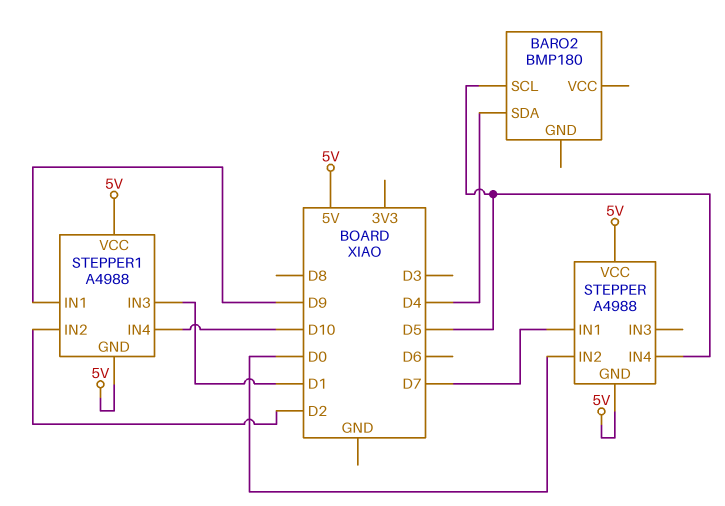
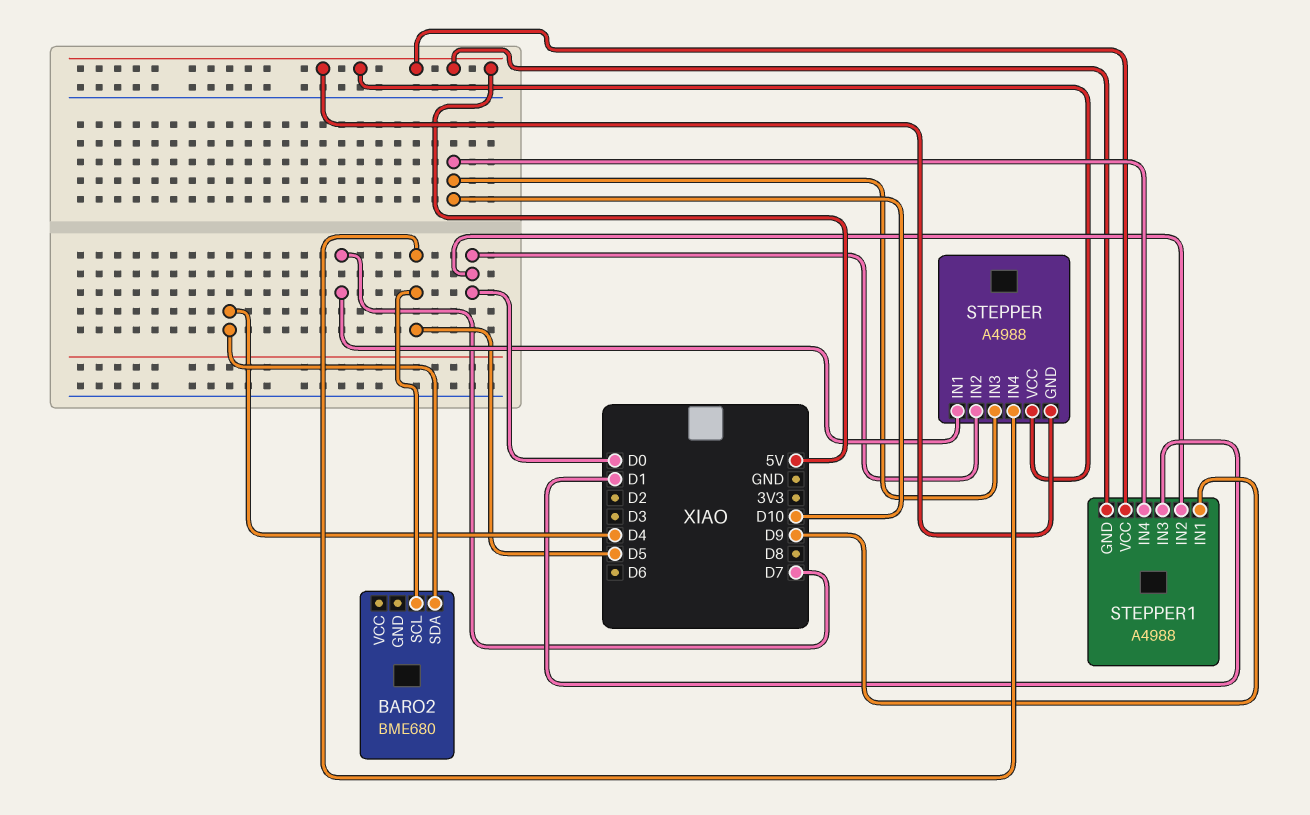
BARO2: BMP180 -> BME680
STEPPER pin IN3: none -> D10
STEPPER1 pin IN2: D2 -> D0

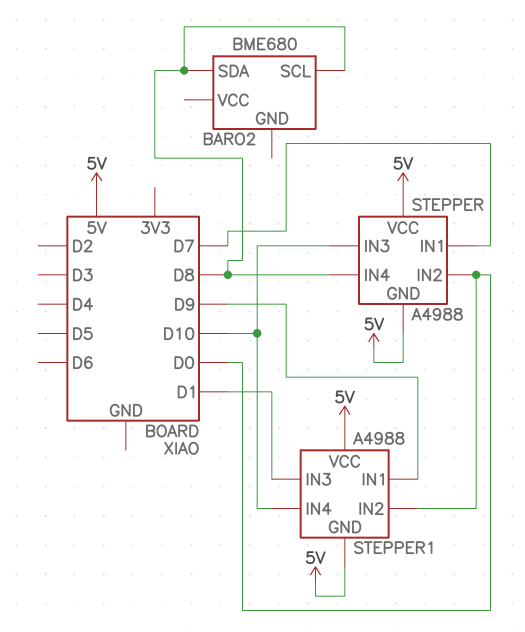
BARO2 pin SCL: D5 -> D8
BARO2 pin SDA: D4 -> D8
STEPPER pin IN4: D5 -> D8

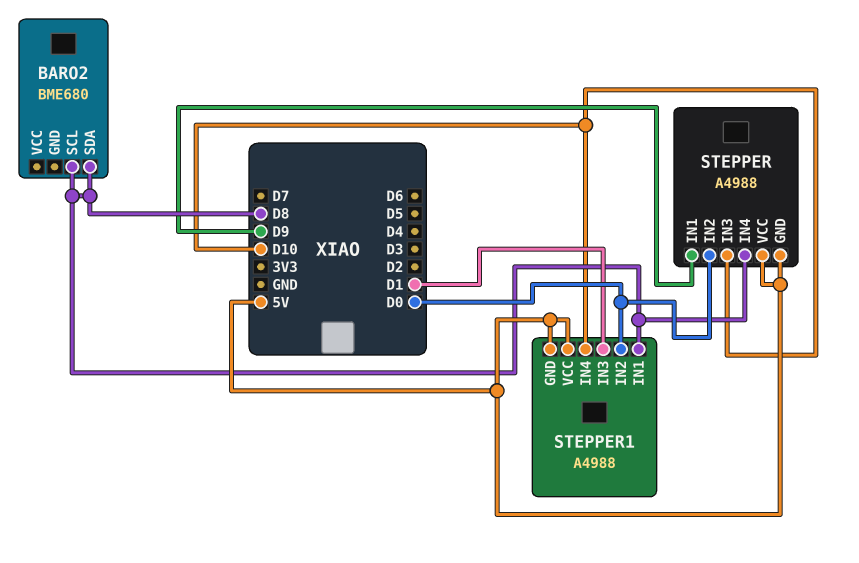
STEPPER pin IN1: D7 -> D9
STEPPER1 pin IN1: D9 -> D8

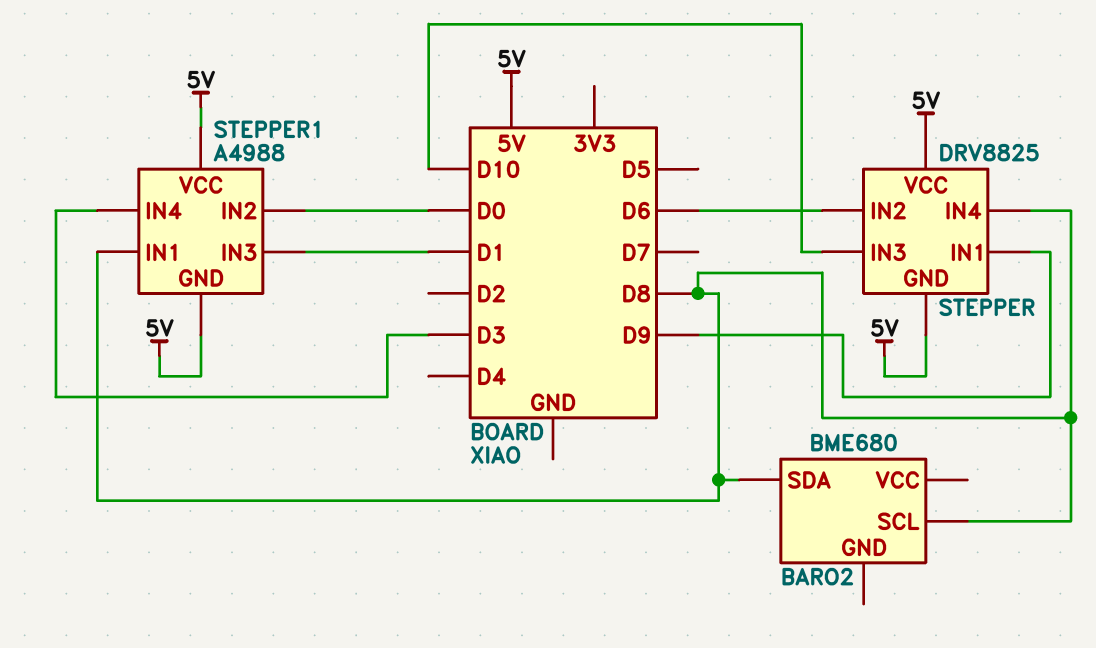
STEPPER: A4988 -> DRV8825
STEPPER pin IN2: D0 -> D6
STEPPER1 pin IN4: D10 -> D3

